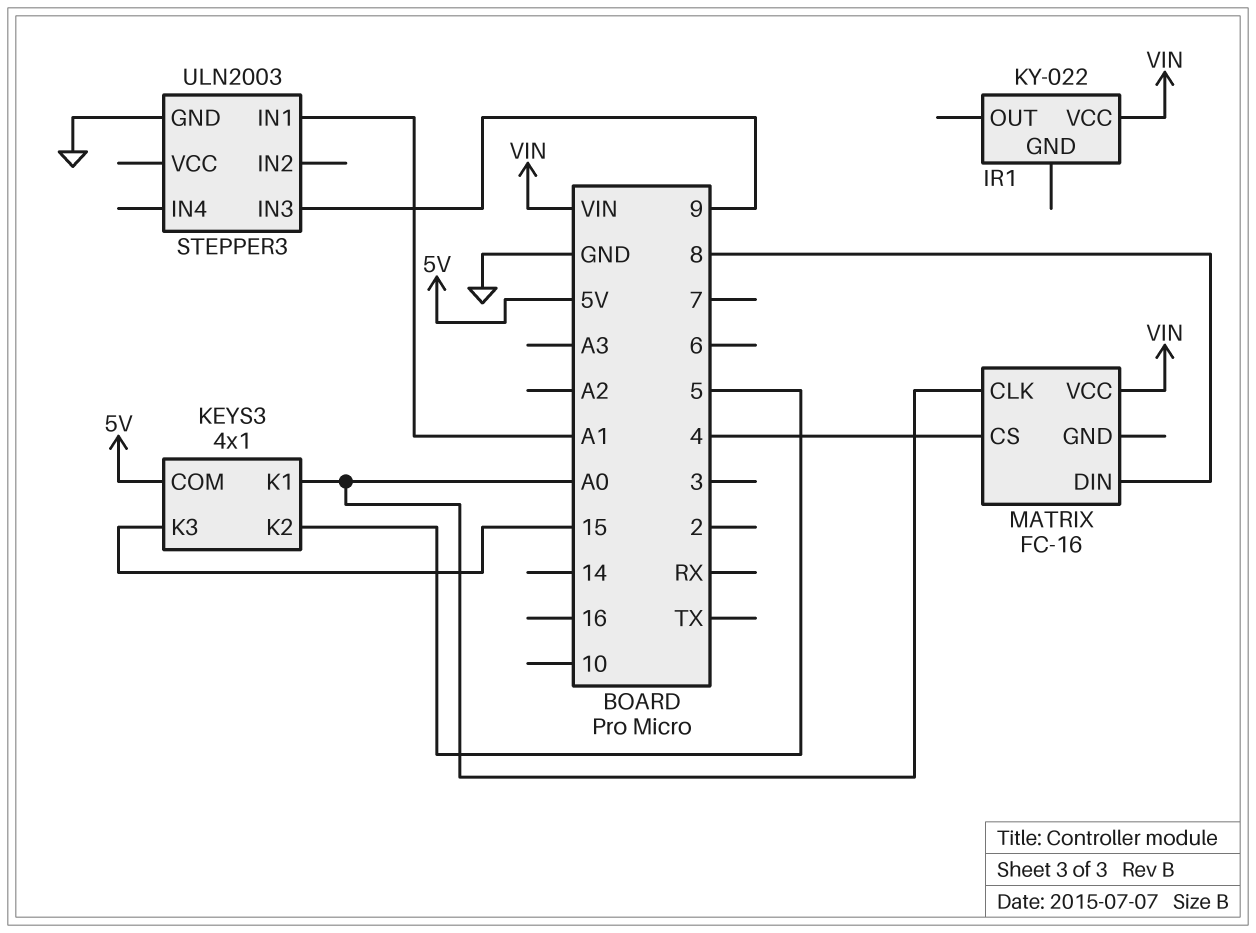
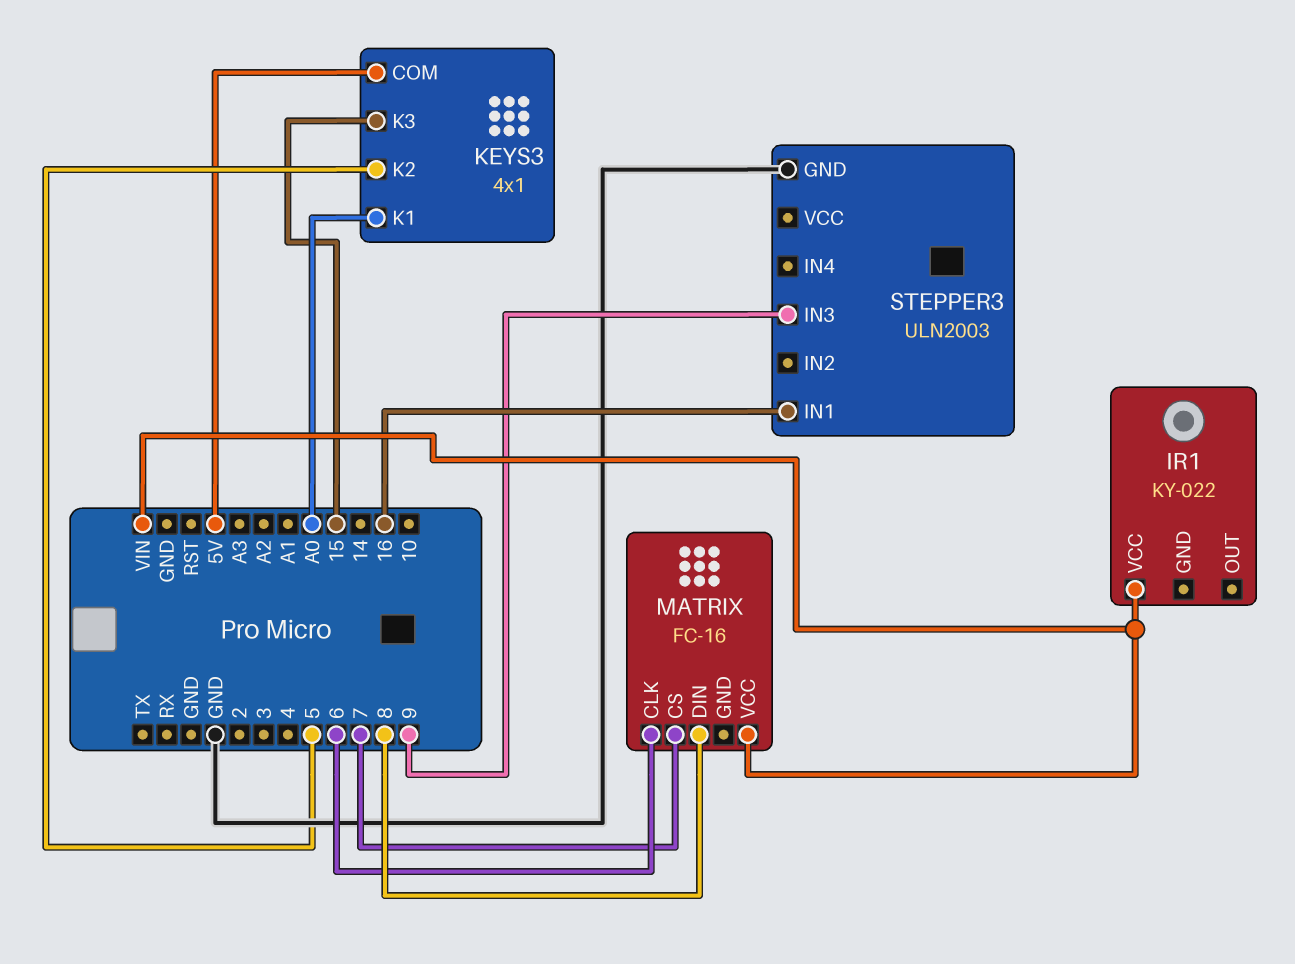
MATRIX pin CLK: A0 -> 6
MATRIX pin CS: 4 -> 7
STEPPER3 pin IN1: A1 -> 16

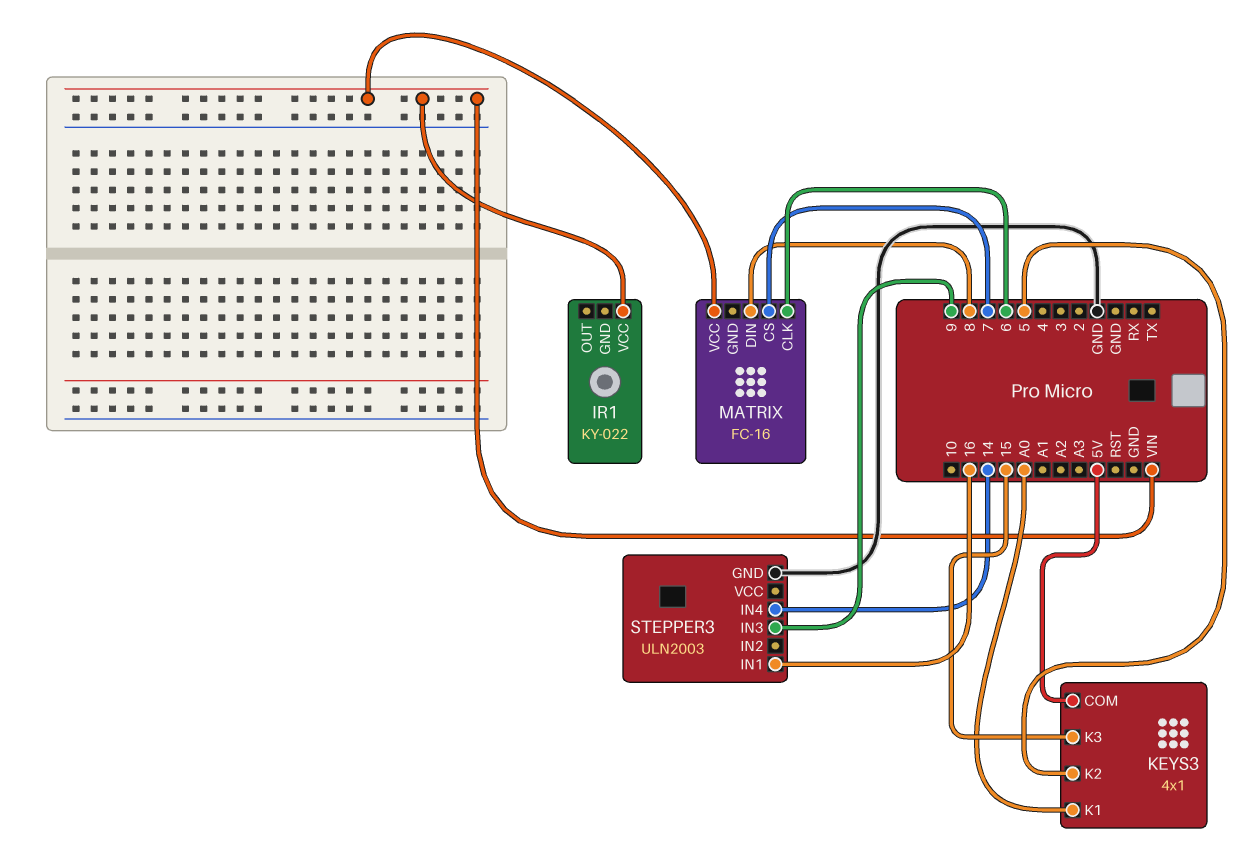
STEPPER3 pin IN4: none -> 14

